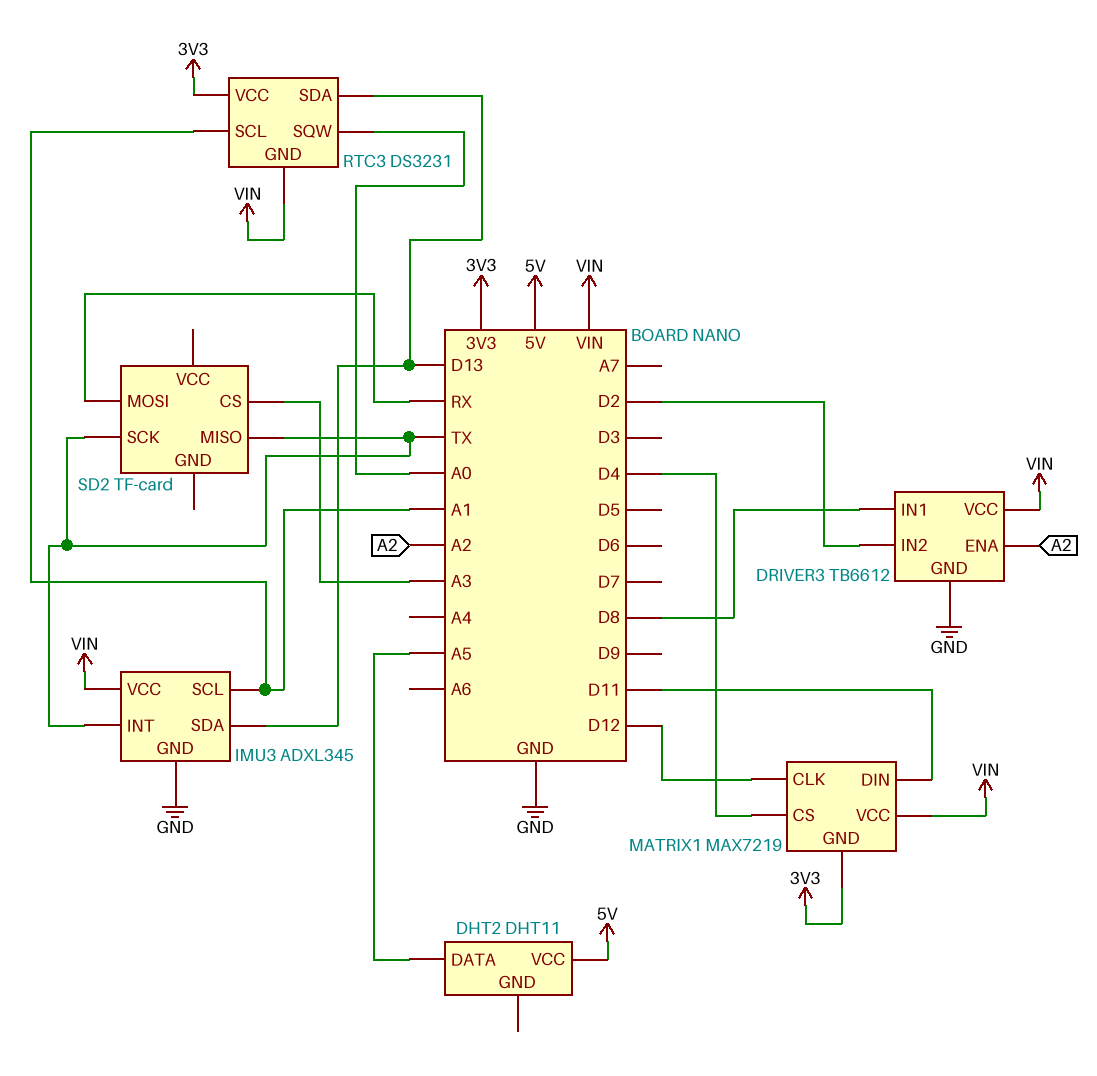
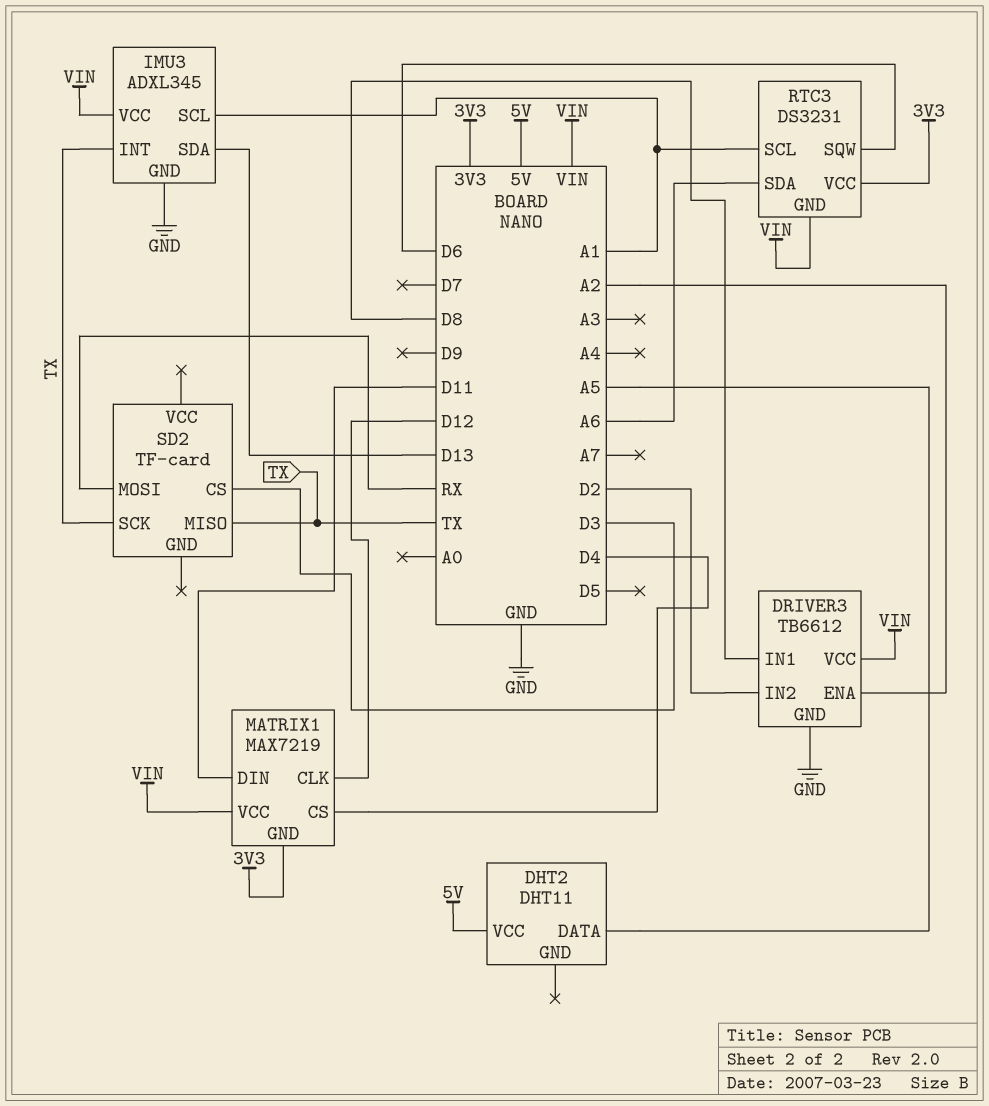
RTC3 pin SDA: D13 -> A6
RTC3 pin SQW: A0 -> D6
SD2 pin CS: A3 -> D3

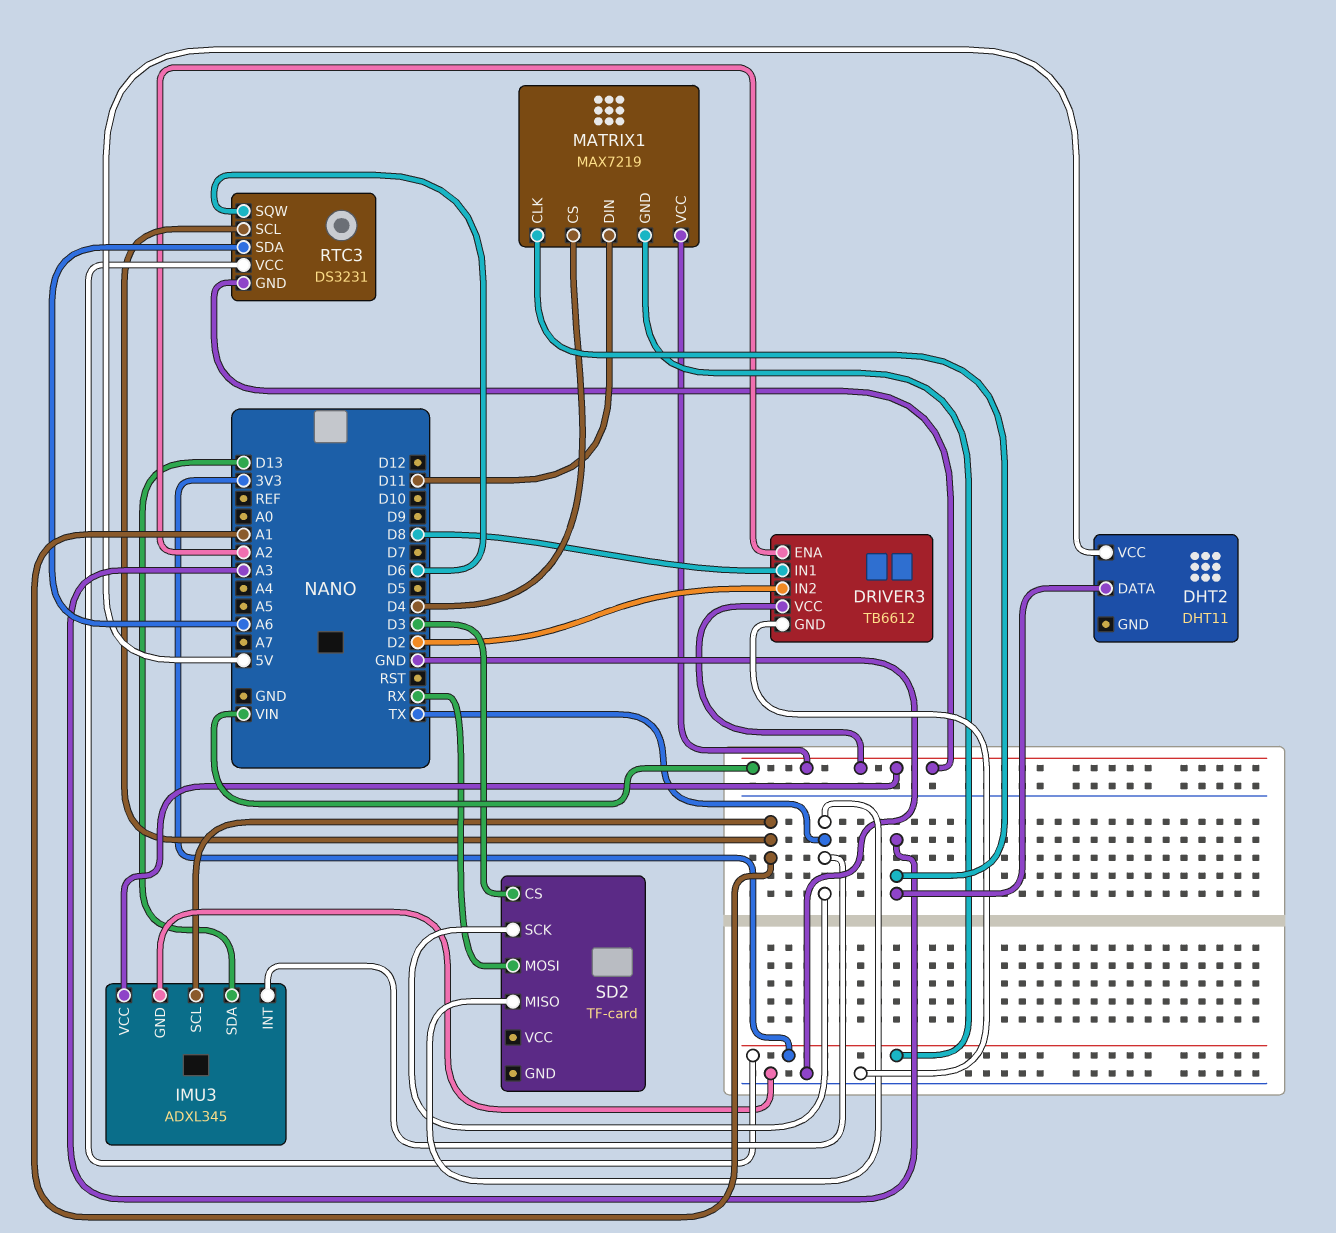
DHT2 pin DATA: A5 -> A3
MATRIX1 pin CLK: D12 -> A3

